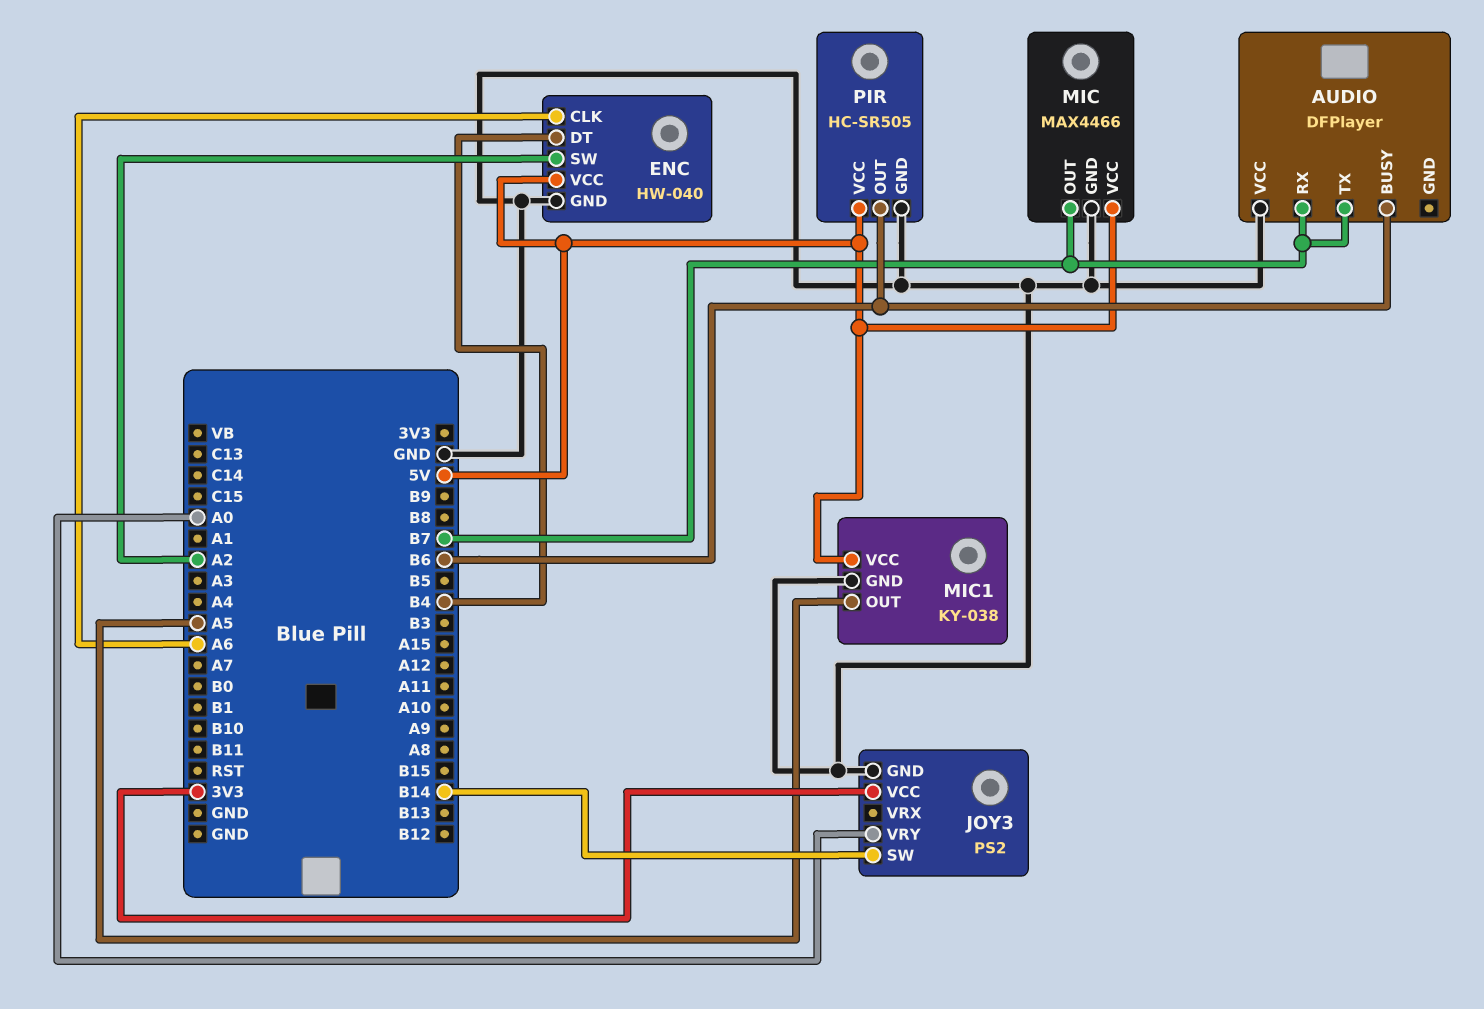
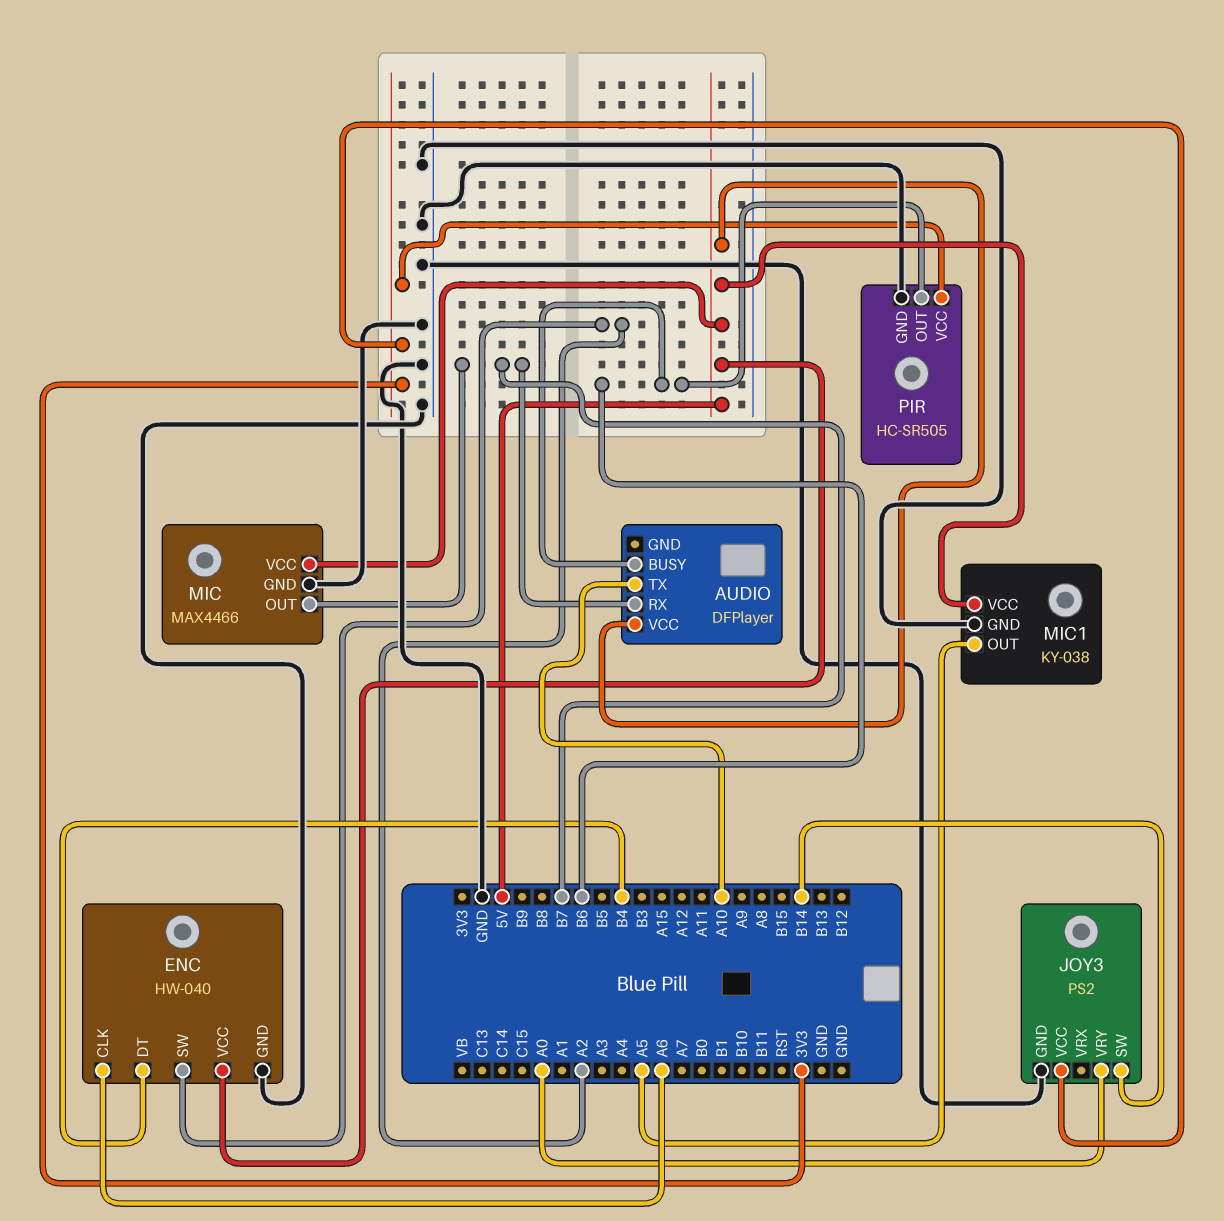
AUDIO pin TX: B7 -> A10
AUDIO pin VCC: GND -> 5V
PIR pin VCC: 5V -> 3V3

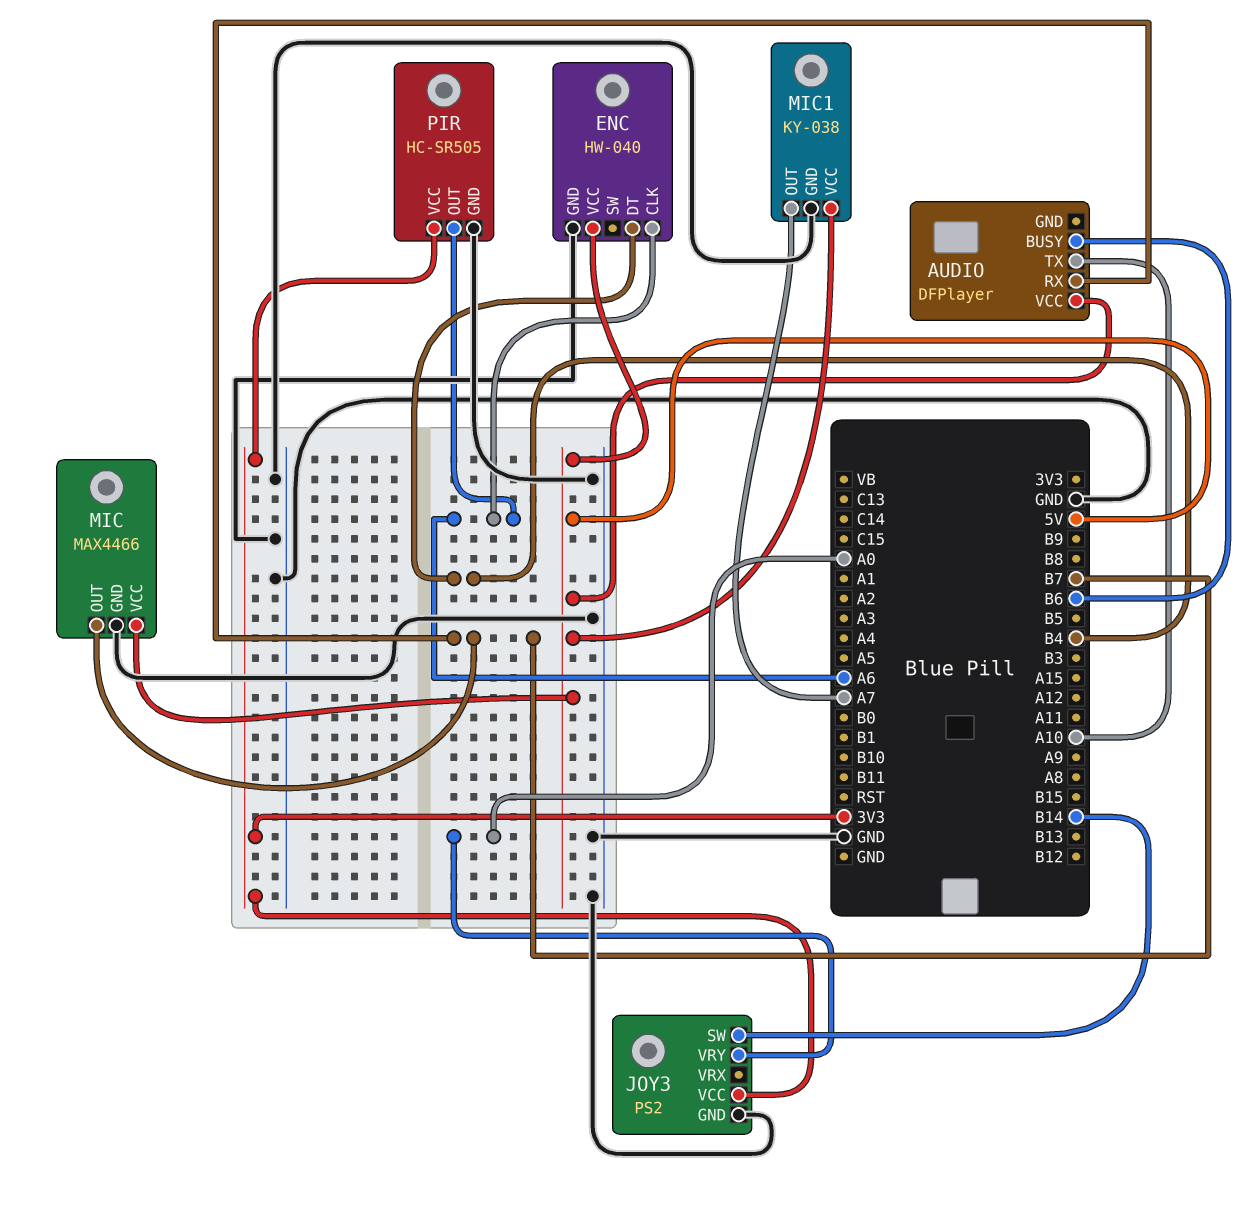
ENC pin SW: A2 -> none
MIC1 pin OUT: A5 -> A7
PIR pin OUT: B6 -> A6

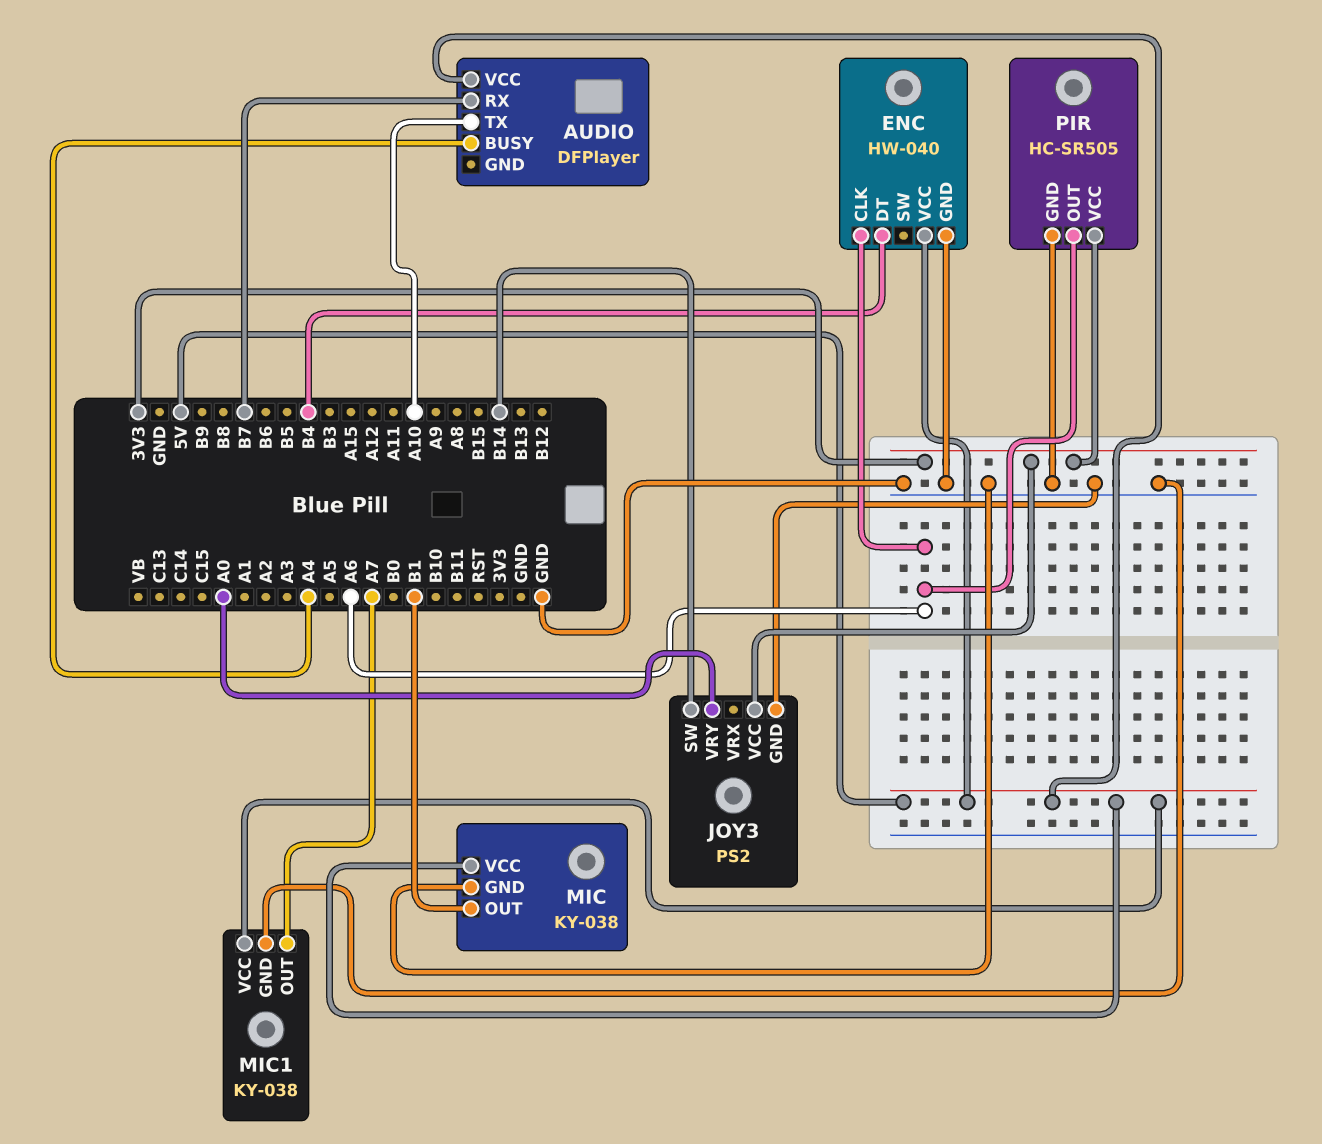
AUDIO pin BUSY: B6 -> A4
MIC: MAX4466 -> KY-038
MIC pin OUT: B7 -> B1

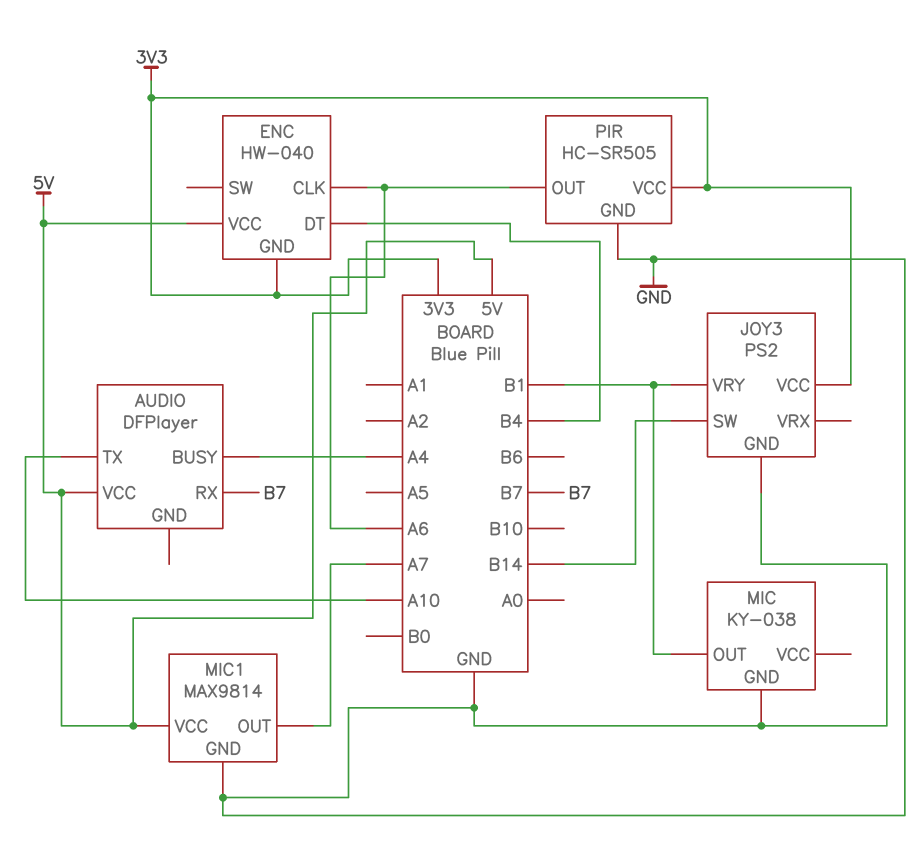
ENC pin GND: GND -> 3V3
JOY3 pin VRY: A0 -> B1
MIC pin VCC: 5V -> none
MIC1: KY-038 -> MAX9814

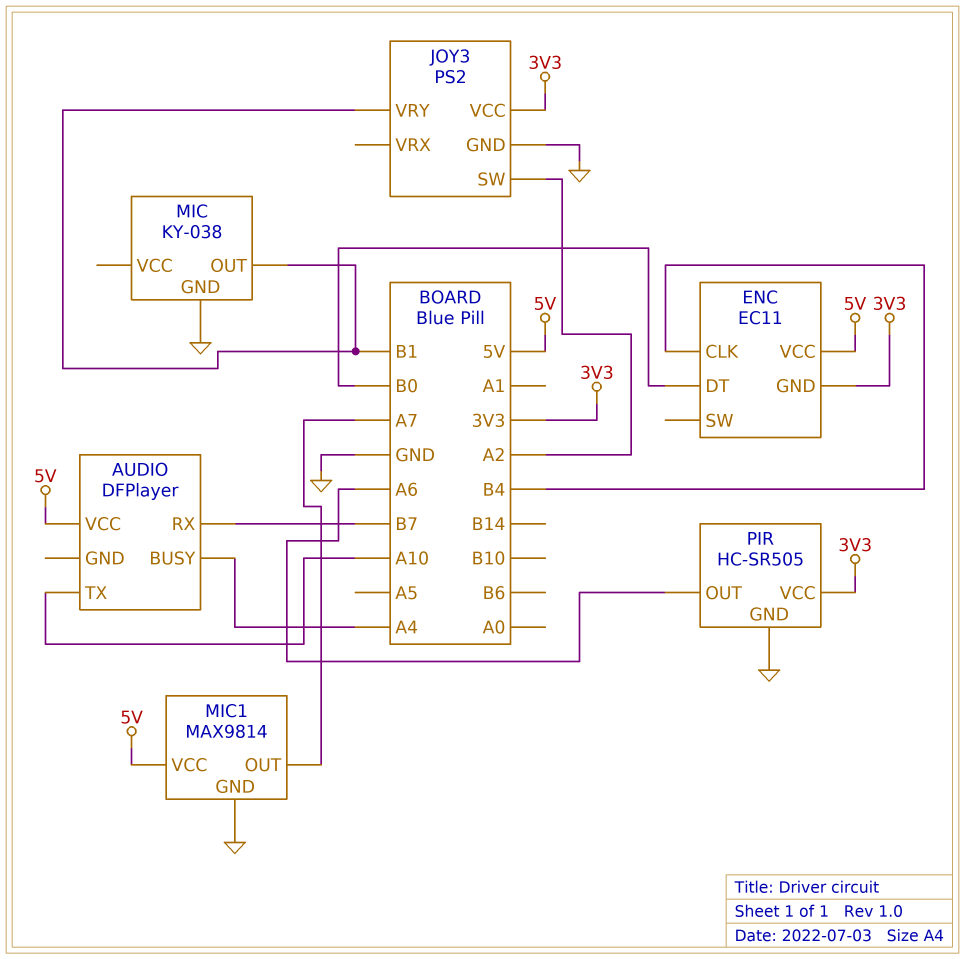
ENC: HW-040 -> EC11
ENC pin CLK: A6 -> B4
ENC pin DT: B4 -> B0
JOY3 pin SW: B14 -> A2

